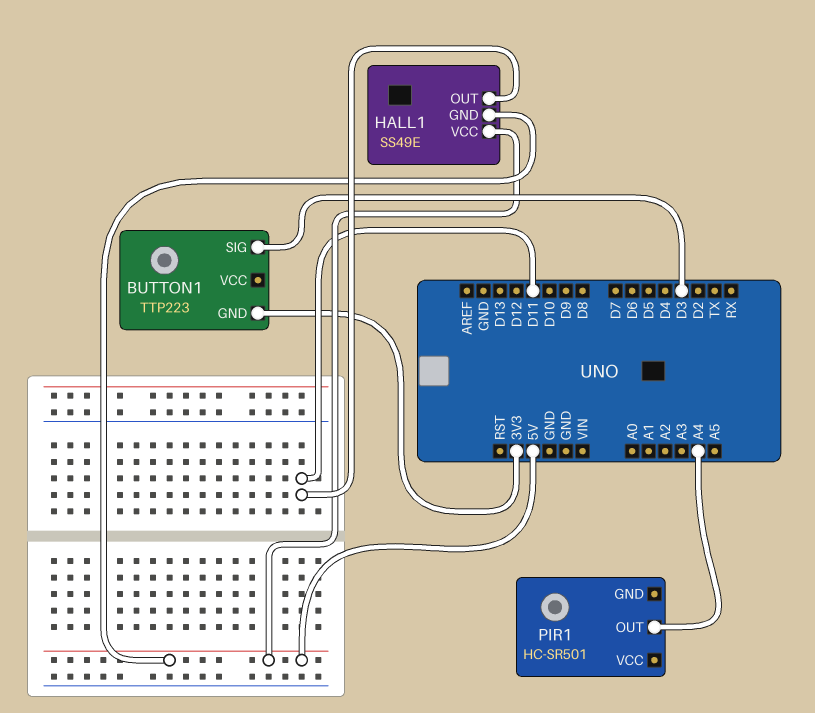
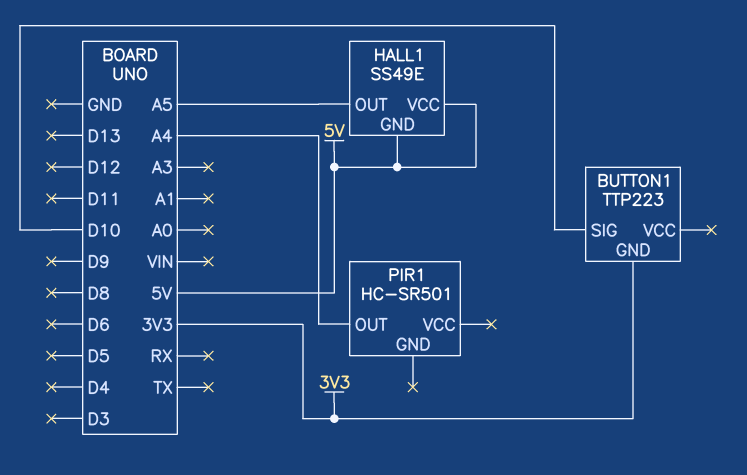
BUTTON1 pin SIG: D3 -> D10
HALL1 pin OUT: D11 -> A5

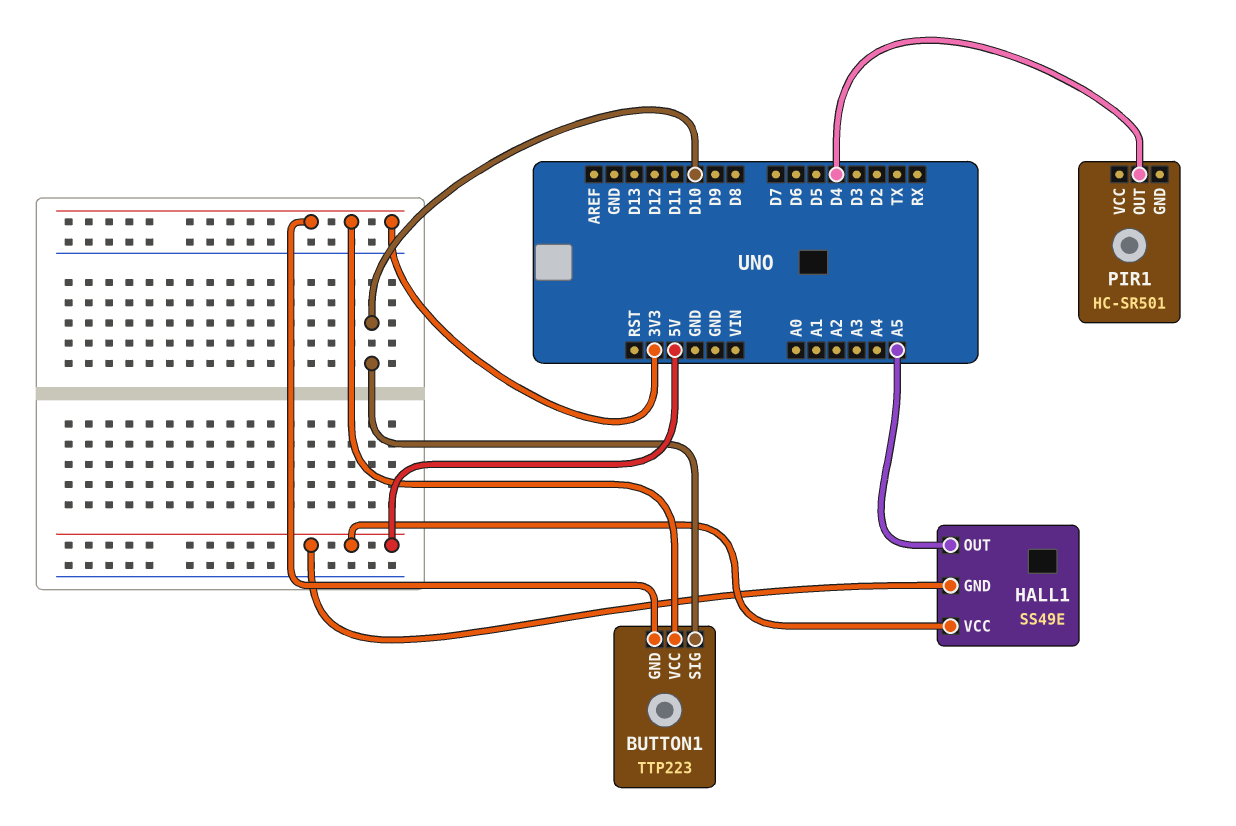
BUTTON1 pin VCC: none -> 3V3
PIR1 pin OUT: A4 -> D4

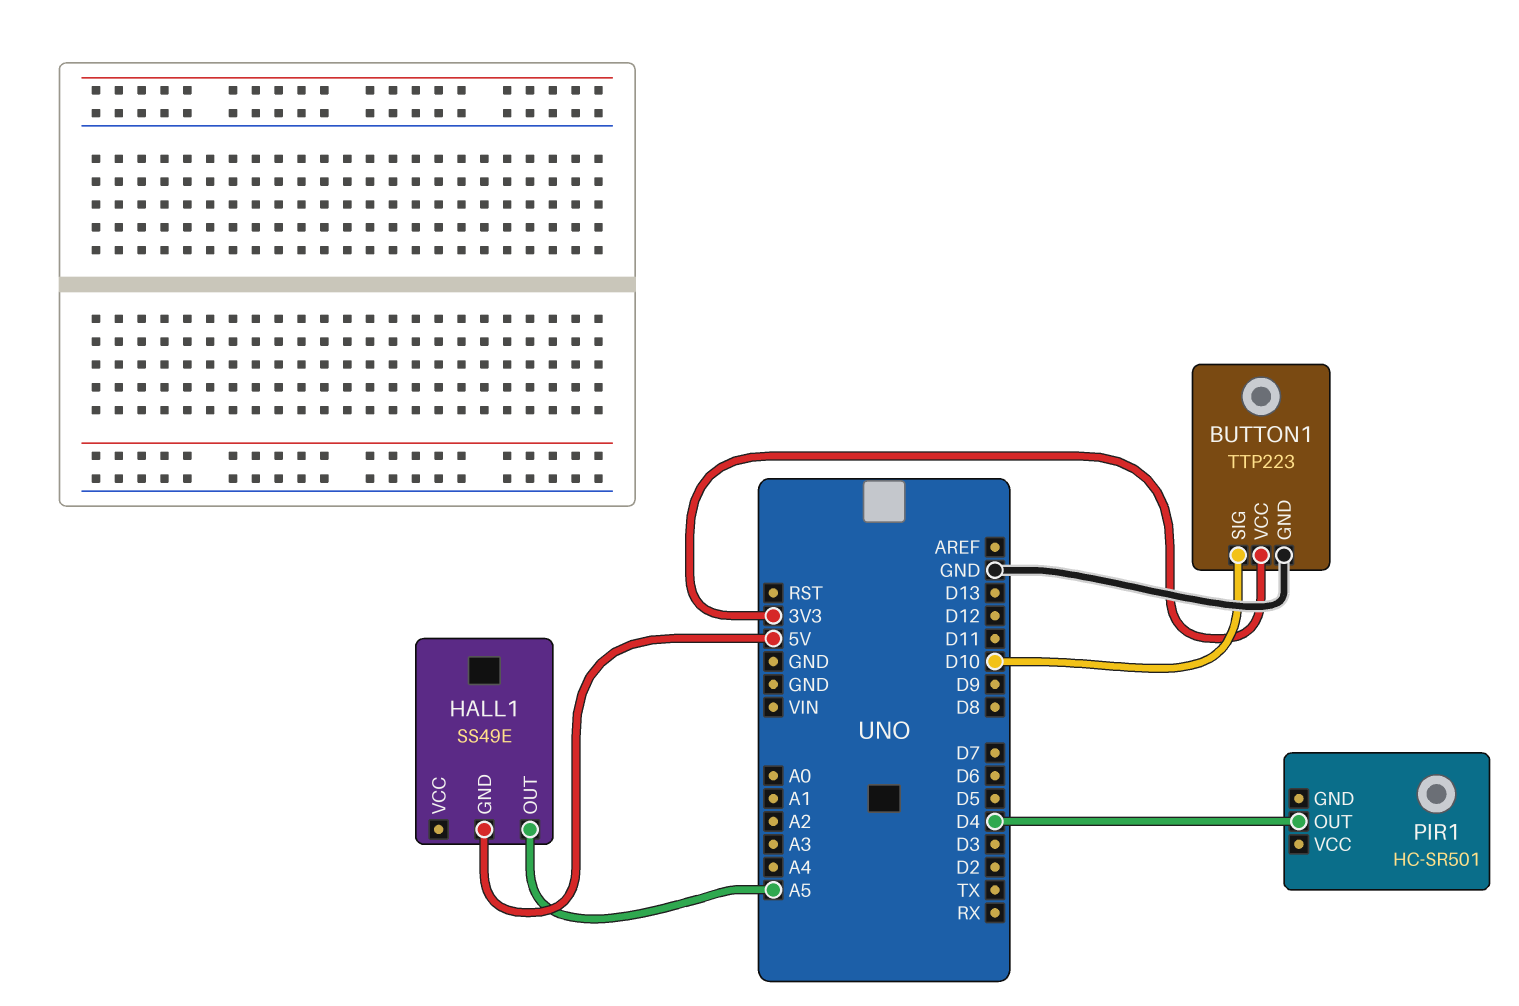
BUTTON1 pin GND: 3V3 -> GND
HALL1 pin VCC: 5V -> none

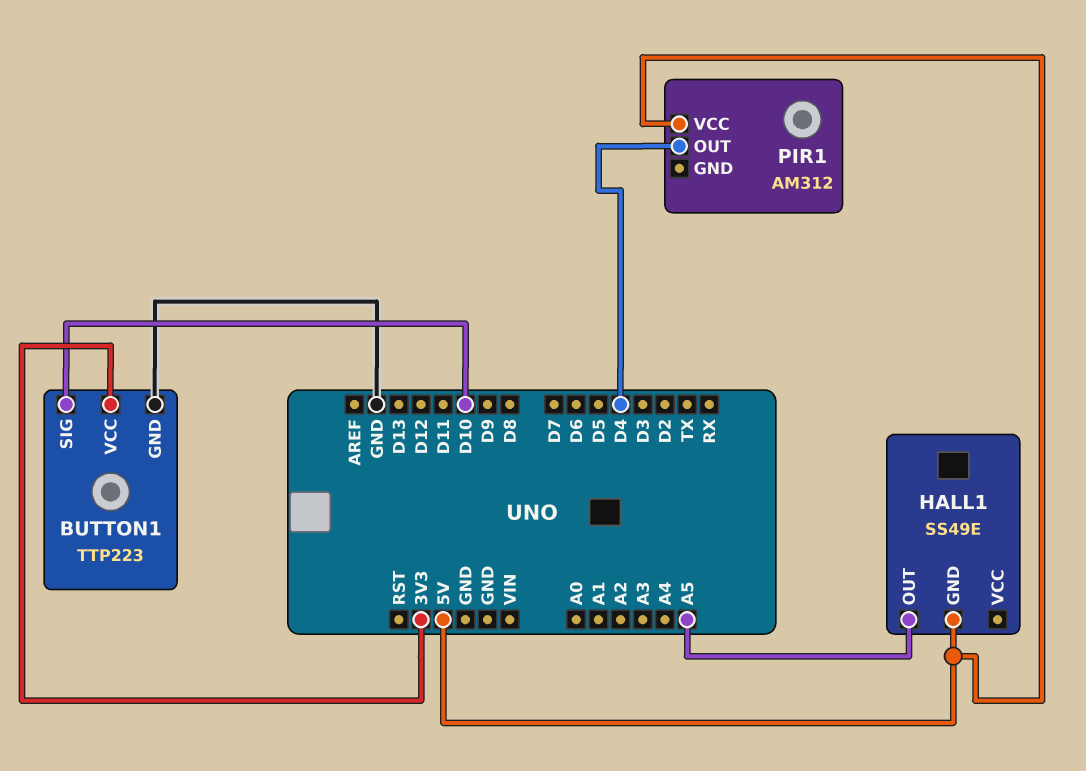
PIR1: HC-SR501 -> AM312
PIR1 pin VCC: none -> 5V

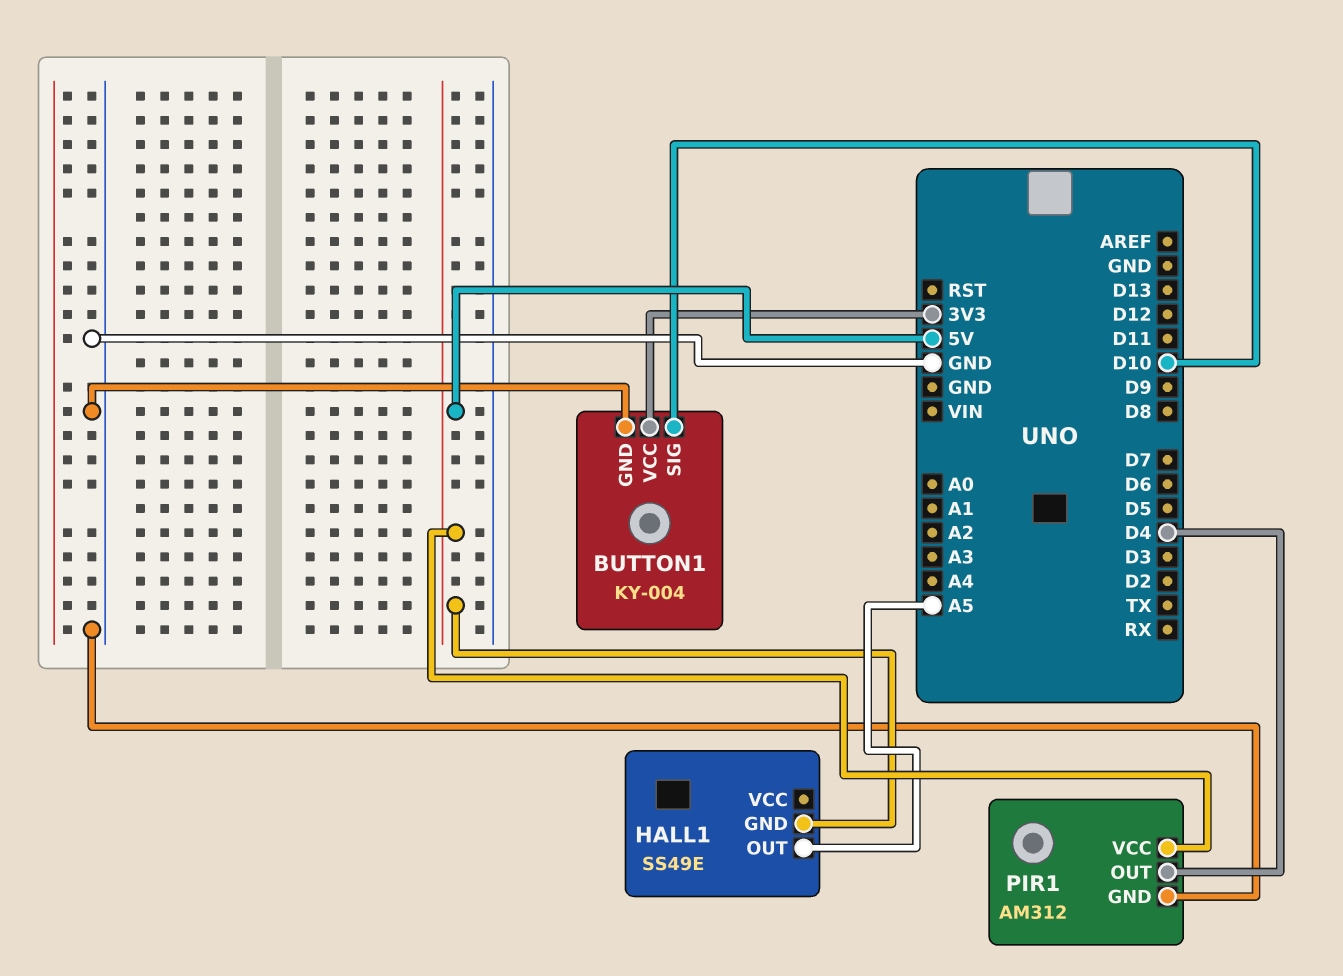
BUTTON1: TTP223 -> KY-004
PIR1 pin GND: none -> GND

